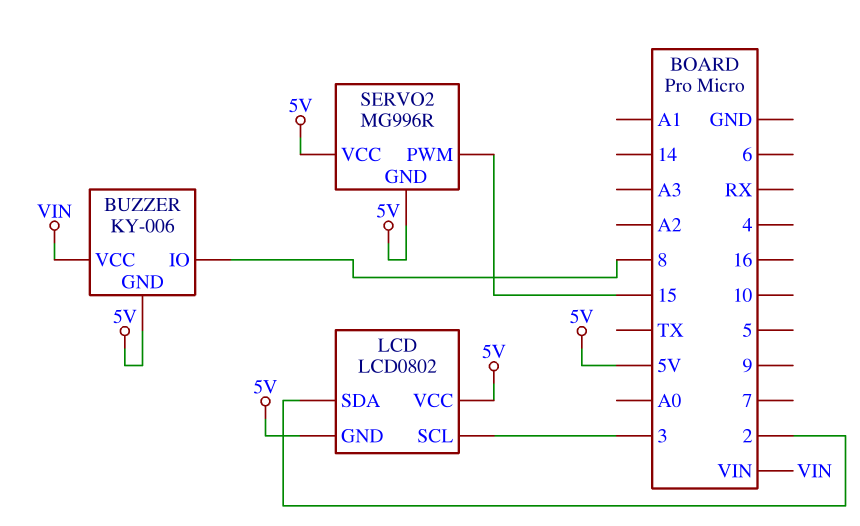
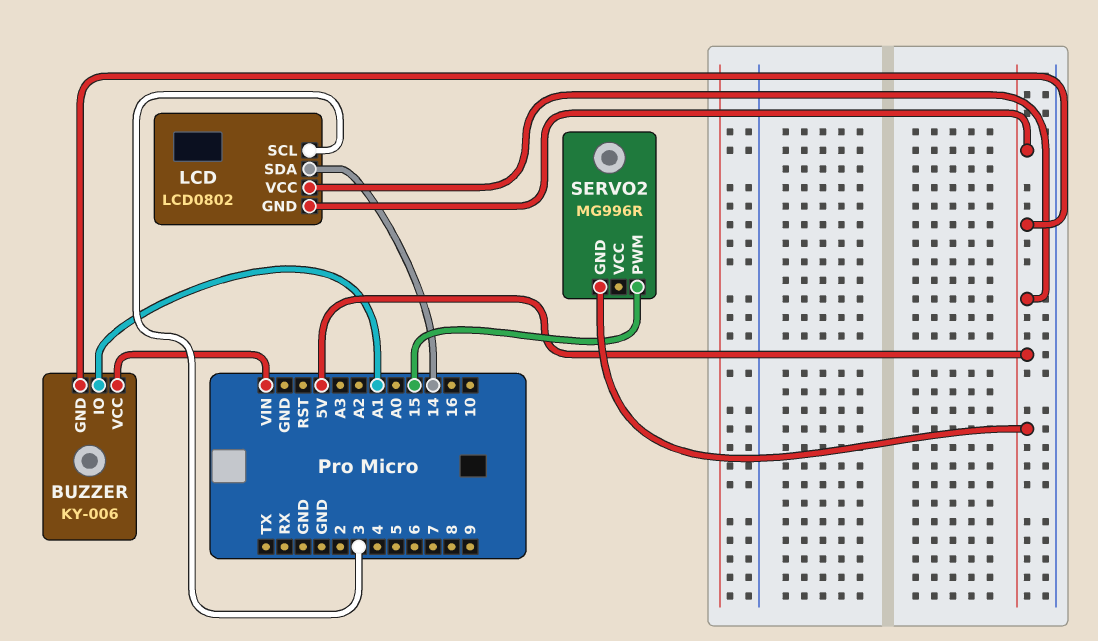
BUZZER pin IO: 8 -> A1
LCD pin SDA: 2 -> 14
SERVO2 pin VCC: 5V -> none

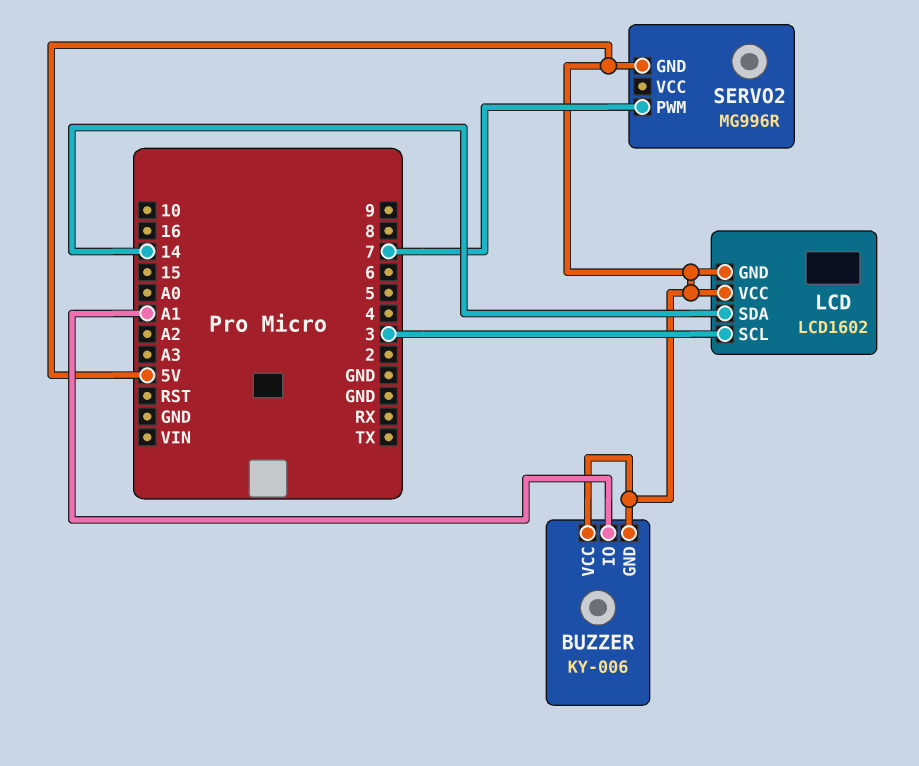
BUZZER pin VCC: VIN -> 5V
LCD: LCD0802 -> LCD1602
SERVO2 pin PWM: 15 -> 7

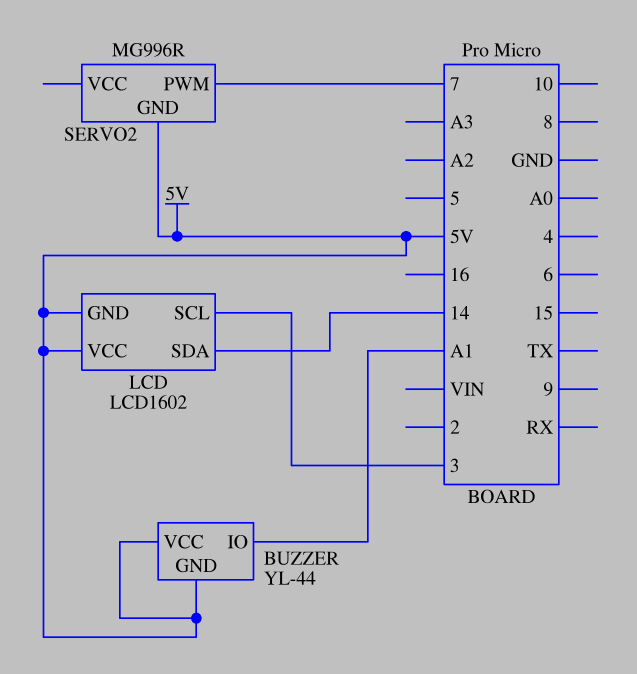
BUZZER: KY-006 -> YL-44

